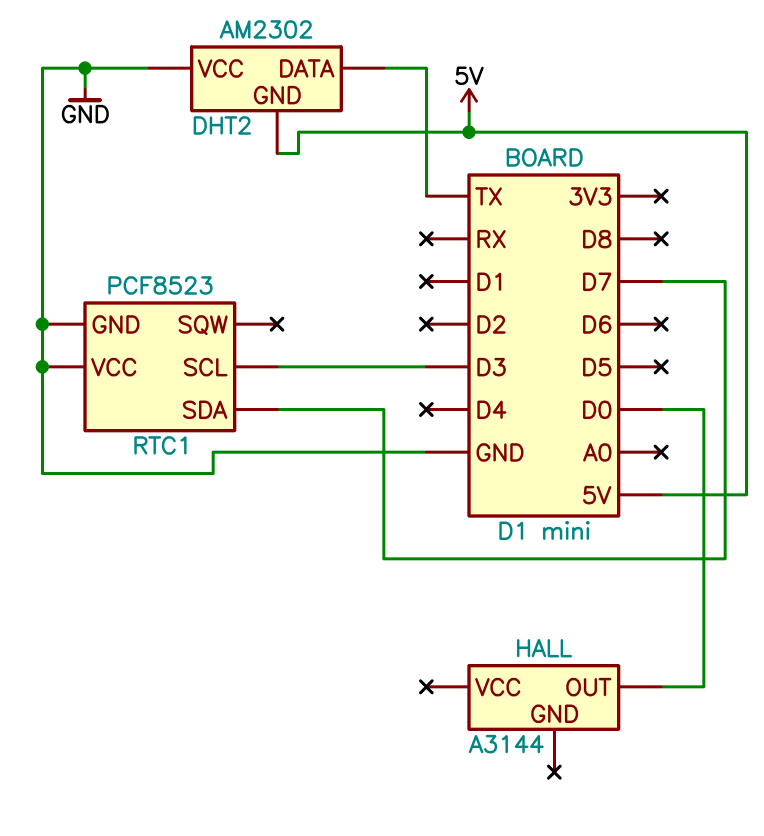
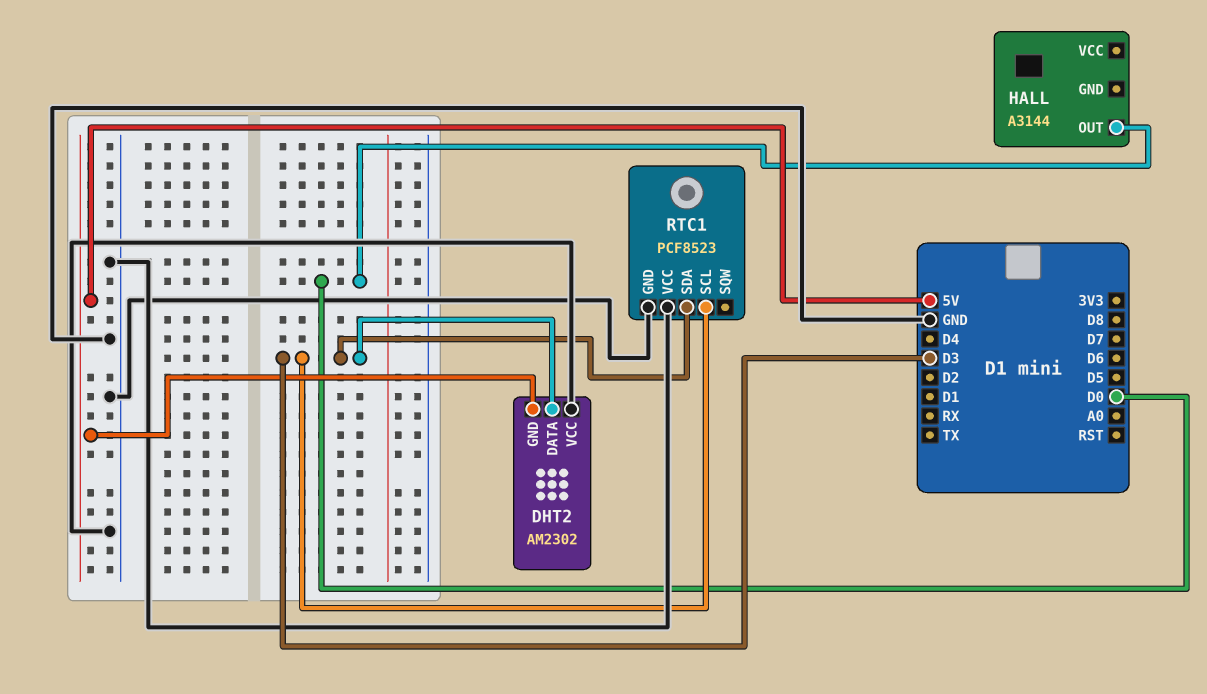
DHT2 pin DATA: TX -> D3
RTC1 pin SDA: D7 -> D3

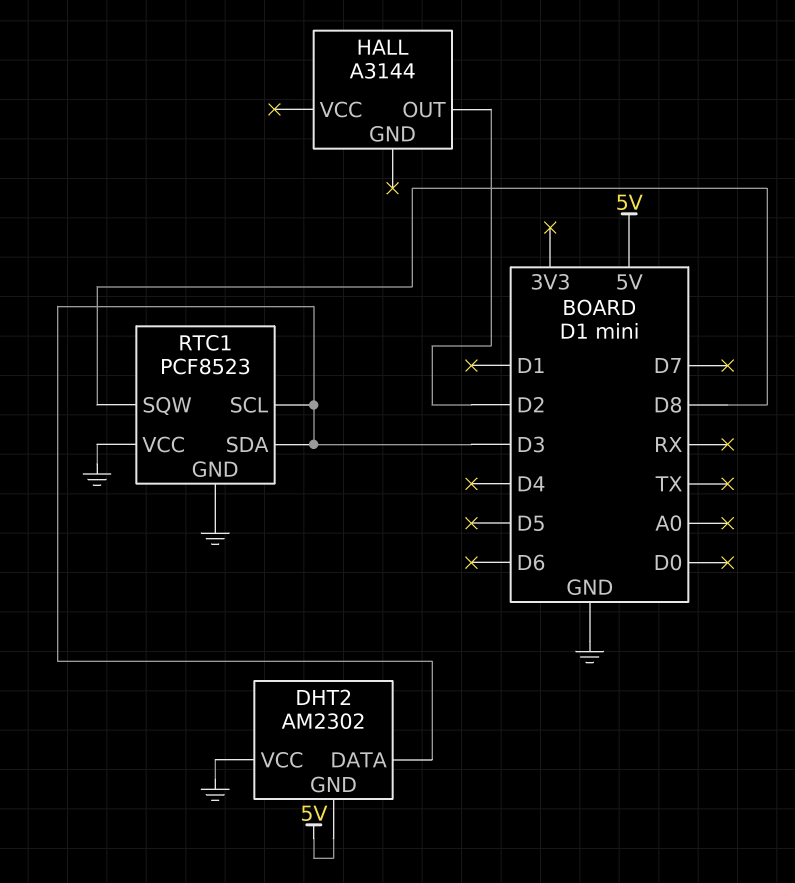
HALL pin OUT: D0 -> D2
RTC1 pin SQW: none -> D8

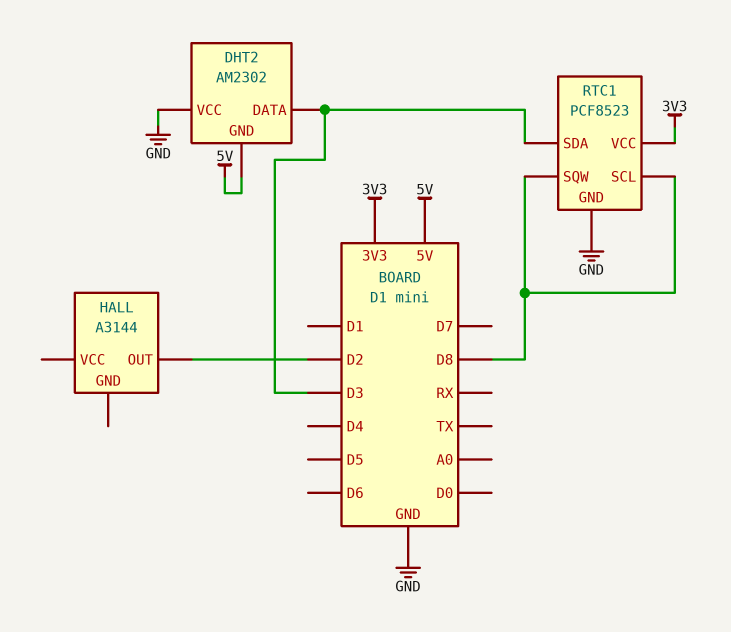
RTC1 pin SCL: D3 -> D8
RTC1 pin VCC: GND -> 3V3

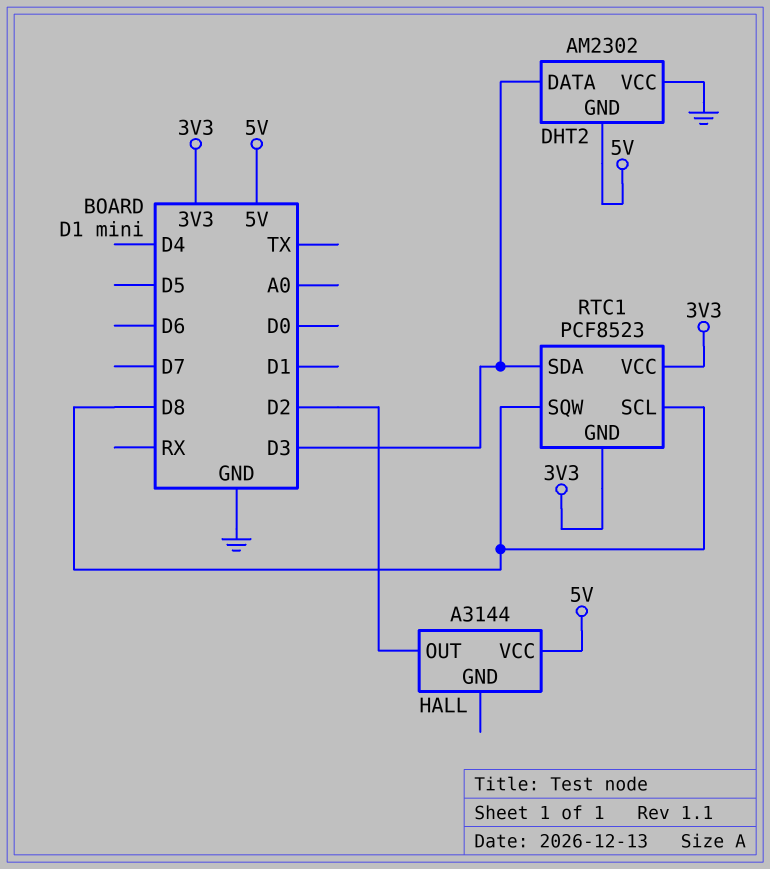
HALL pin VCC: none -> 5V
RTC1 pin GND: GND -> 3V3

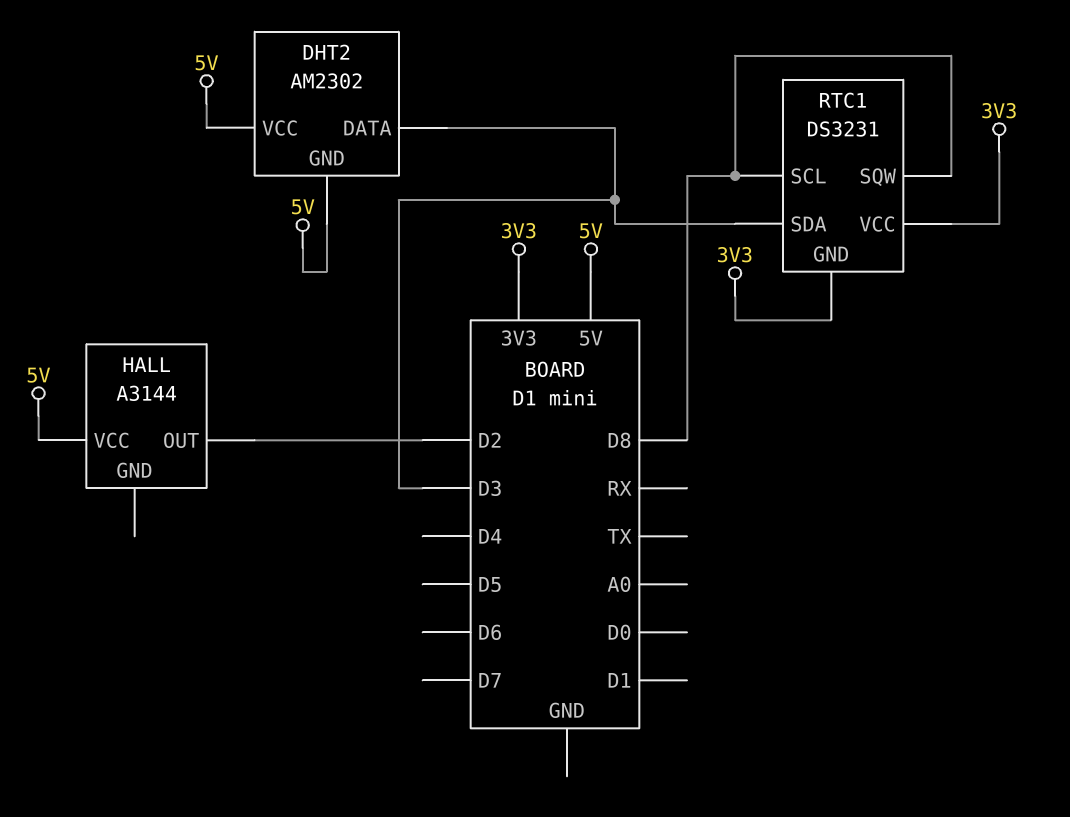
DHT2 pin VCC: GND -> 5V
RTC1: PCF8523 -> DS3231

